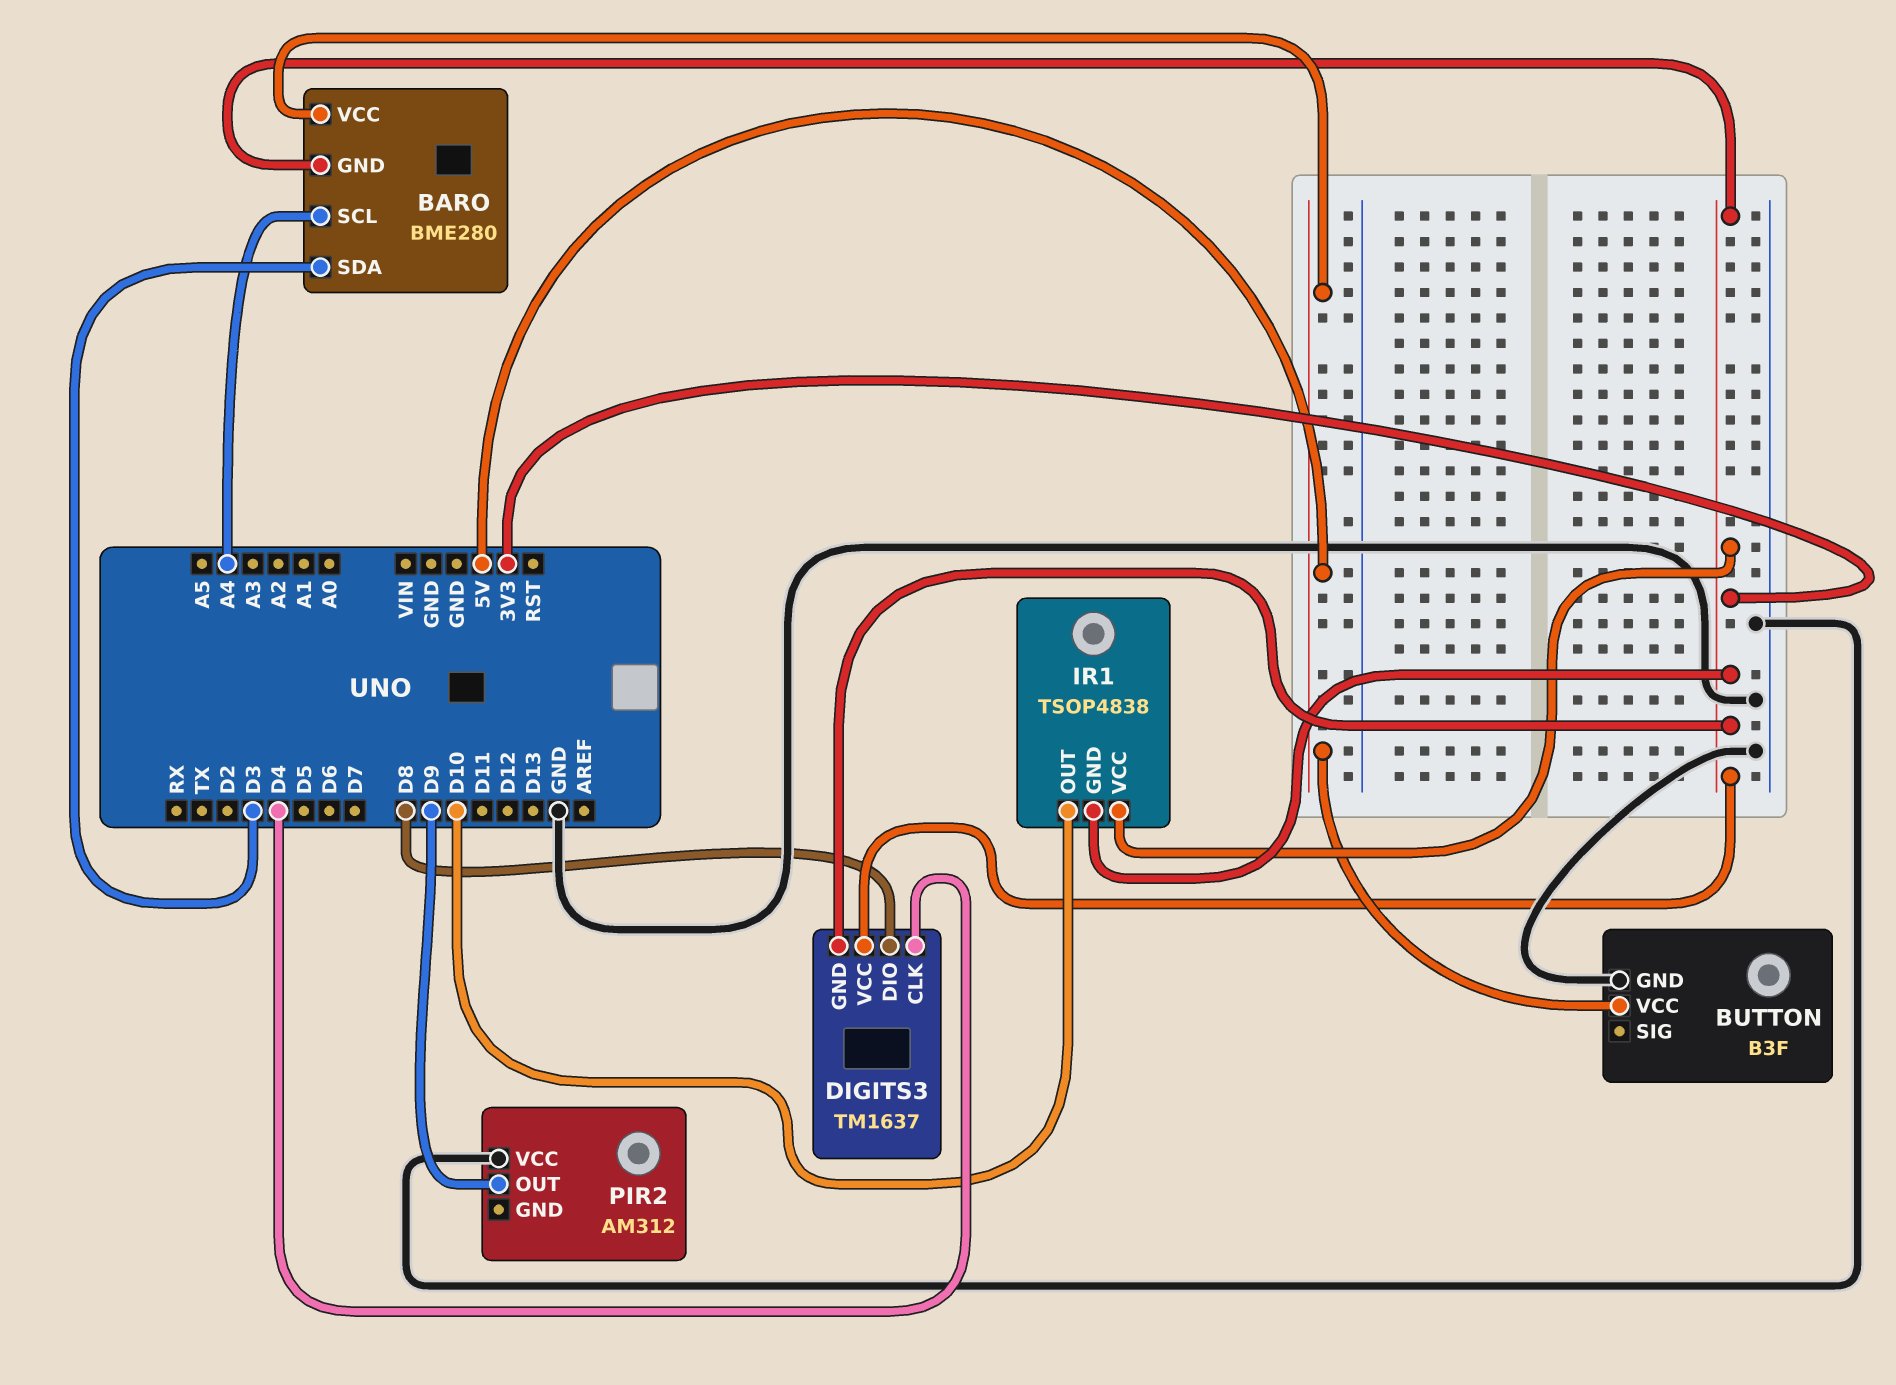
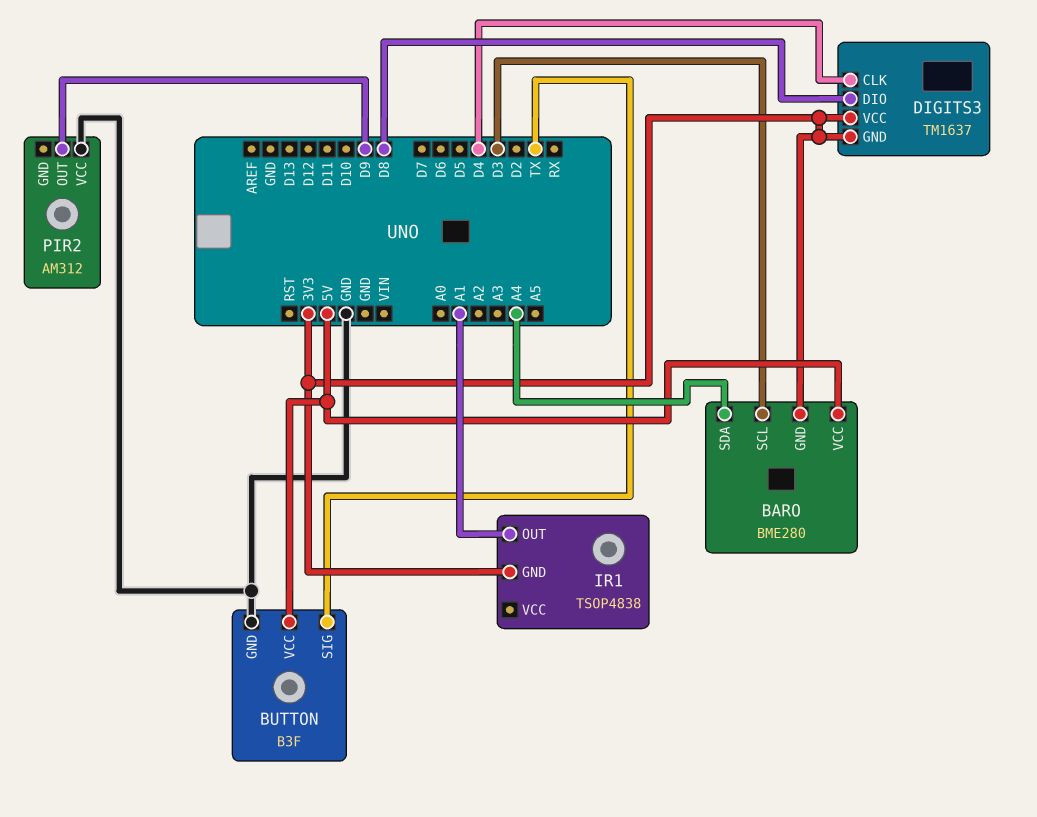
BARO pin SCL: A4 -> D3
BARO pin SDA: D3 -> A4
BUTTON pin SIG: none -> TX
IR1 pin OUT: D10 -> A1
IR1 pin VCC: 3V3 -> none

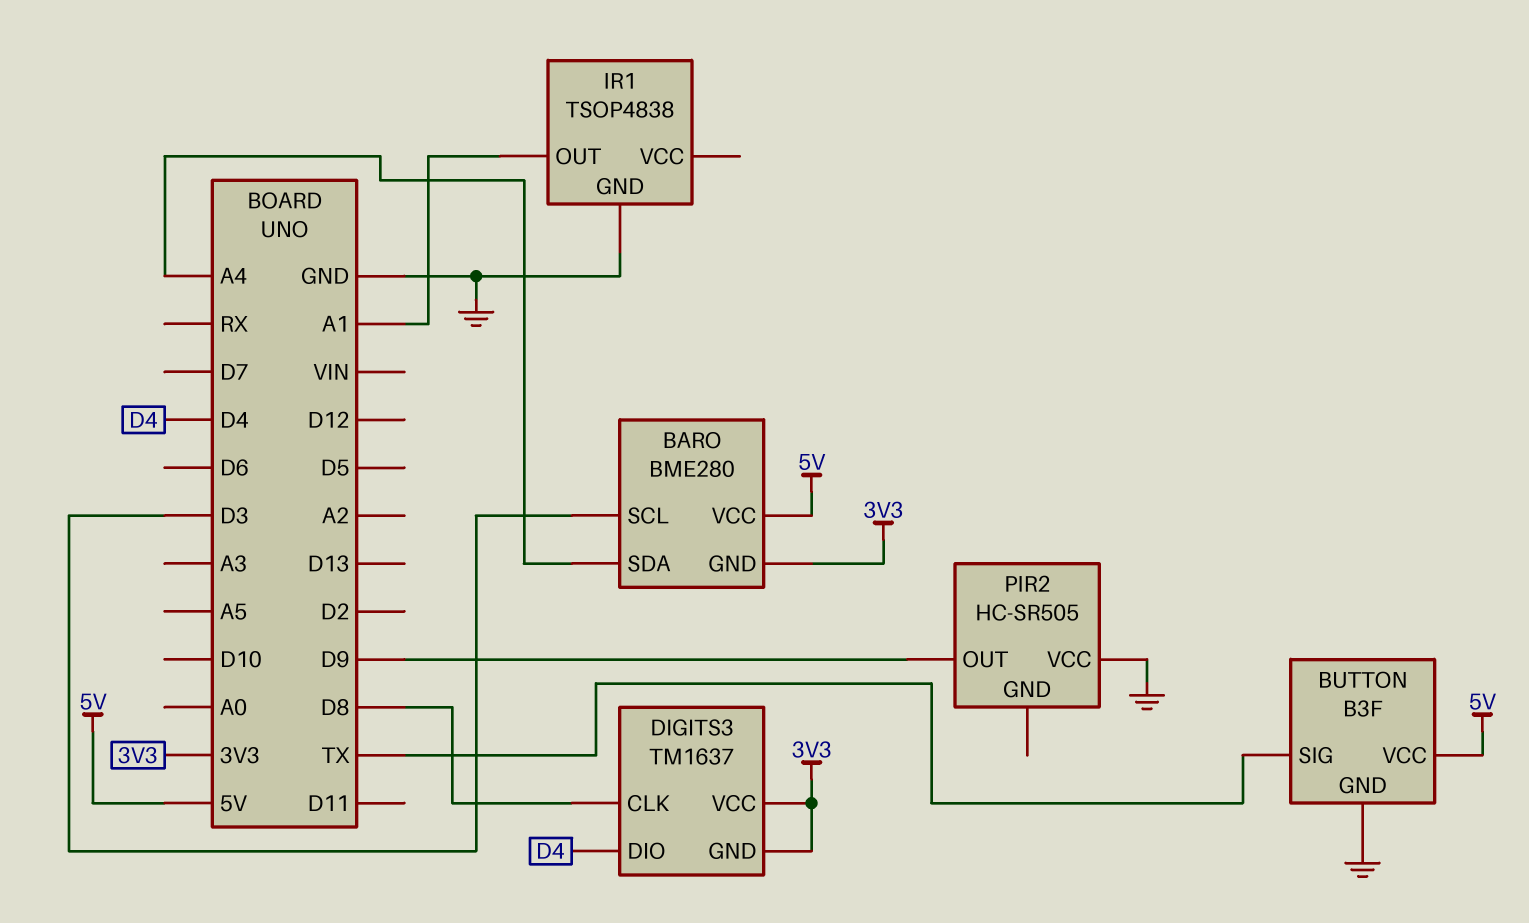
DIGITS3 pin CLK: D4 -> D8
DIGITS3 pin DIO: D8 -> D4
IR1 pin GND: 3V3 -> GND
PIR2: AM312 -> HC-SR505

